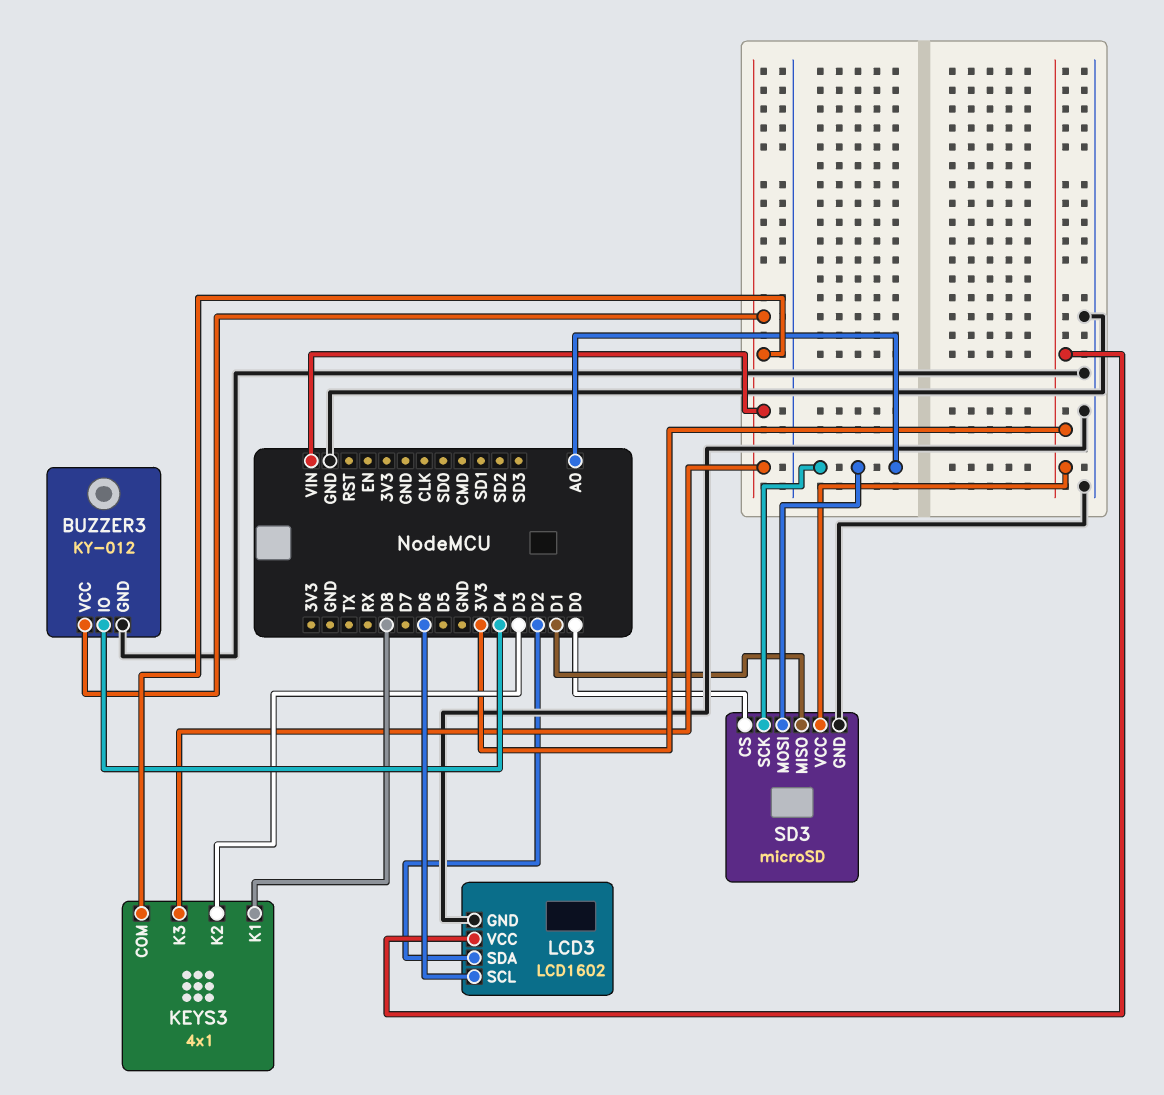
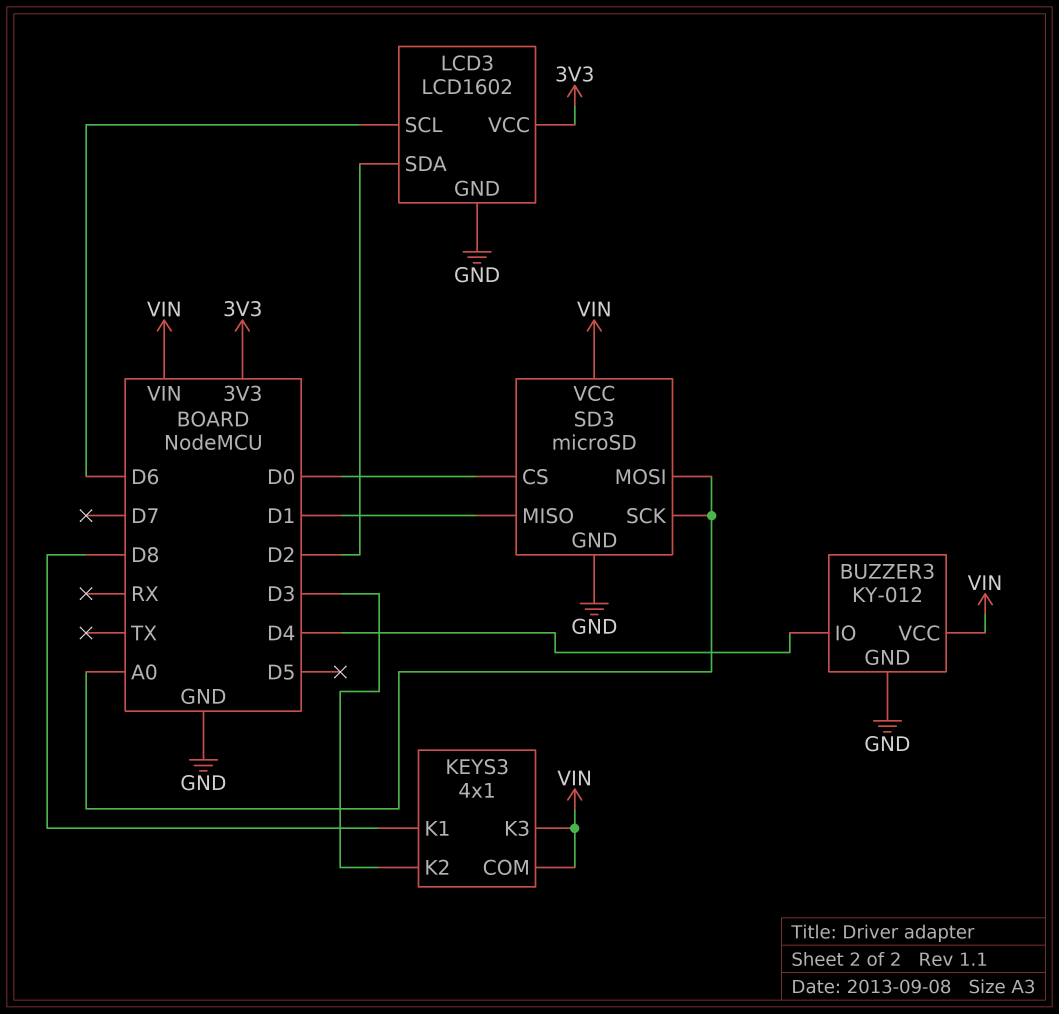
SD3 pin VCC: 3V3 -> VIN

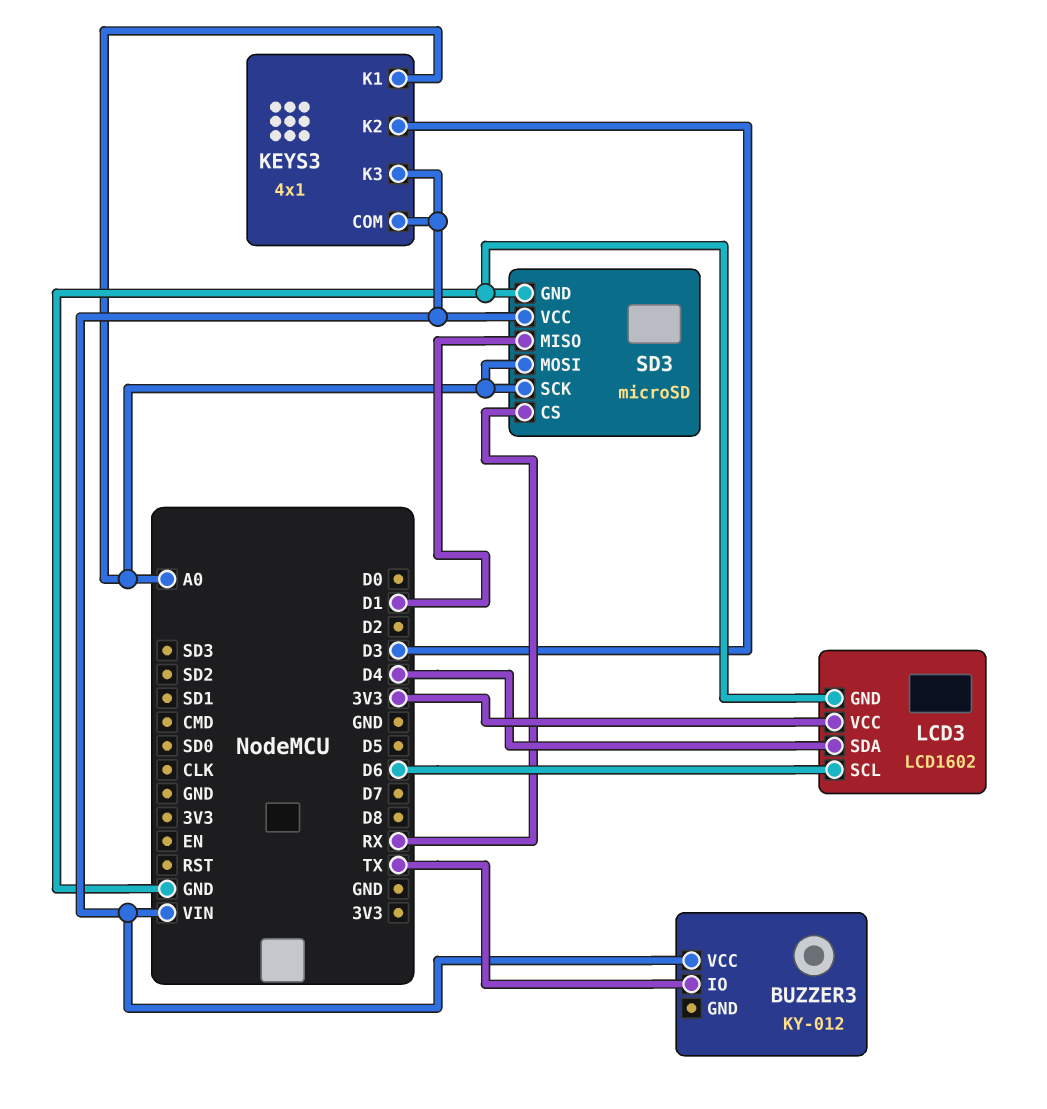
BUZZER3 pin GND: GND -> none
BUZZER3 pin IO: D4 -> TX
KEYS3 pin K1: D8 -> A0
LCD3 pin SDA: D2 -> D4
SD3 pin CS: D0 -> RX

